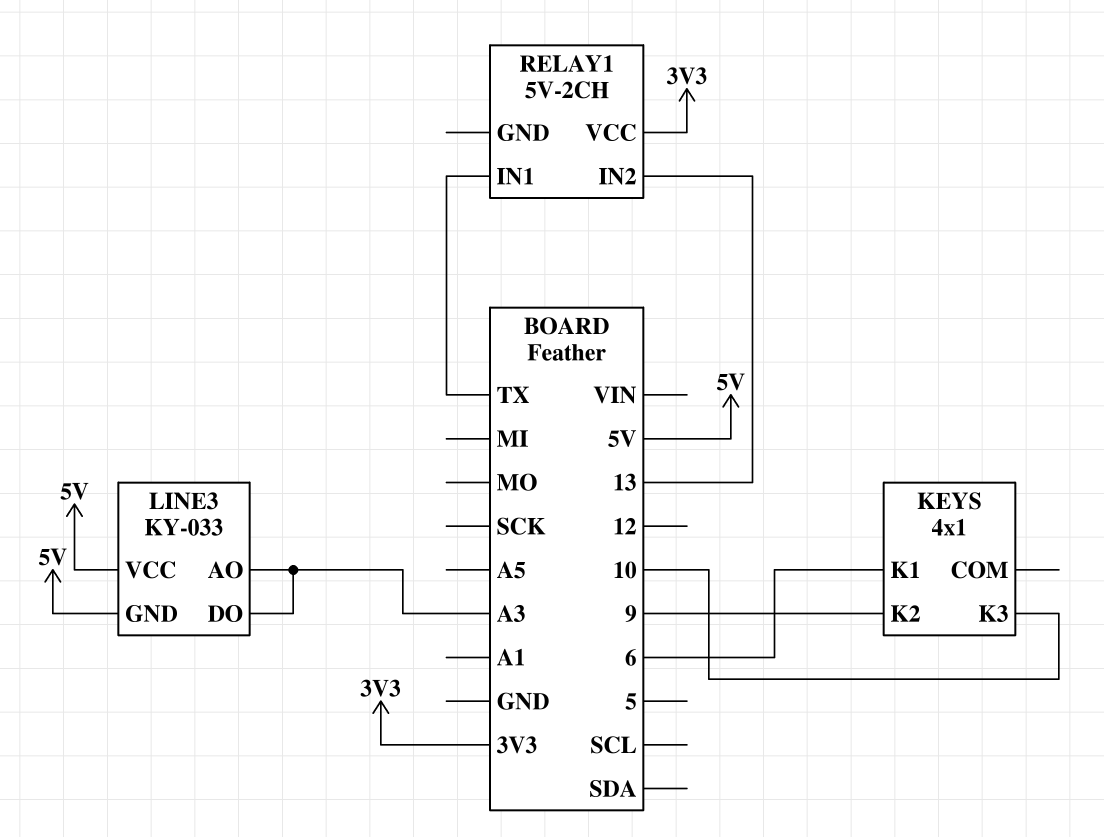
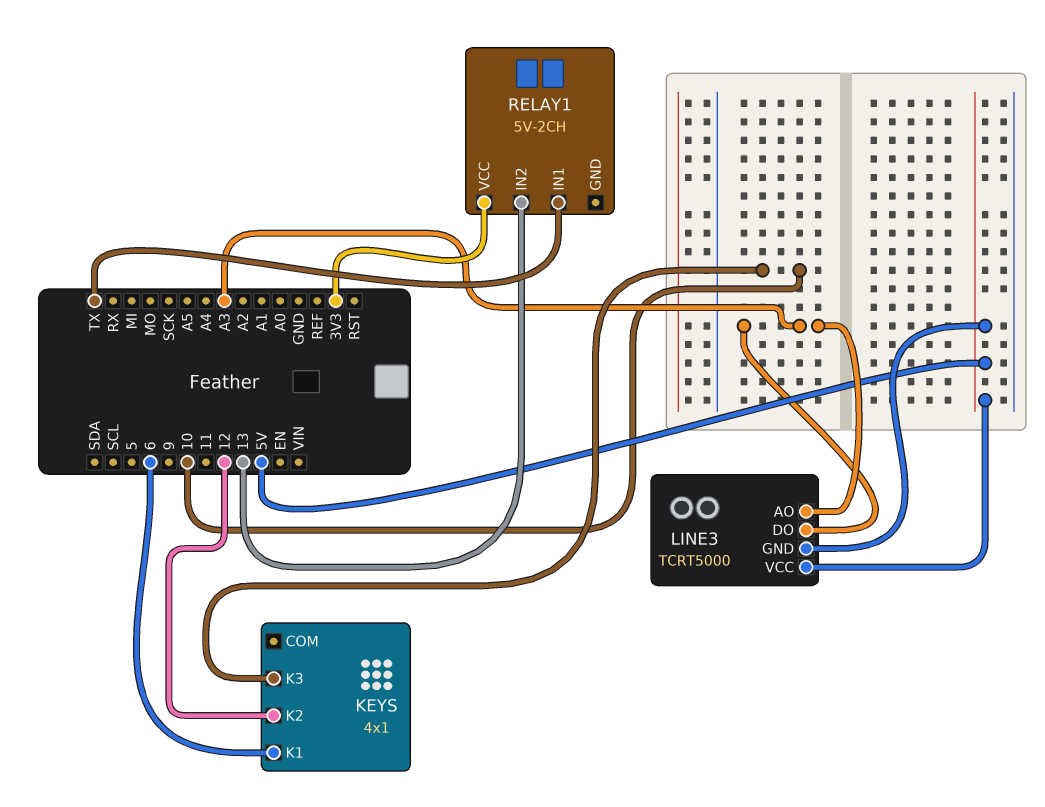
KEYS pin K2: 9 -> 12
LINE3: KY-033 -> TCRT5000

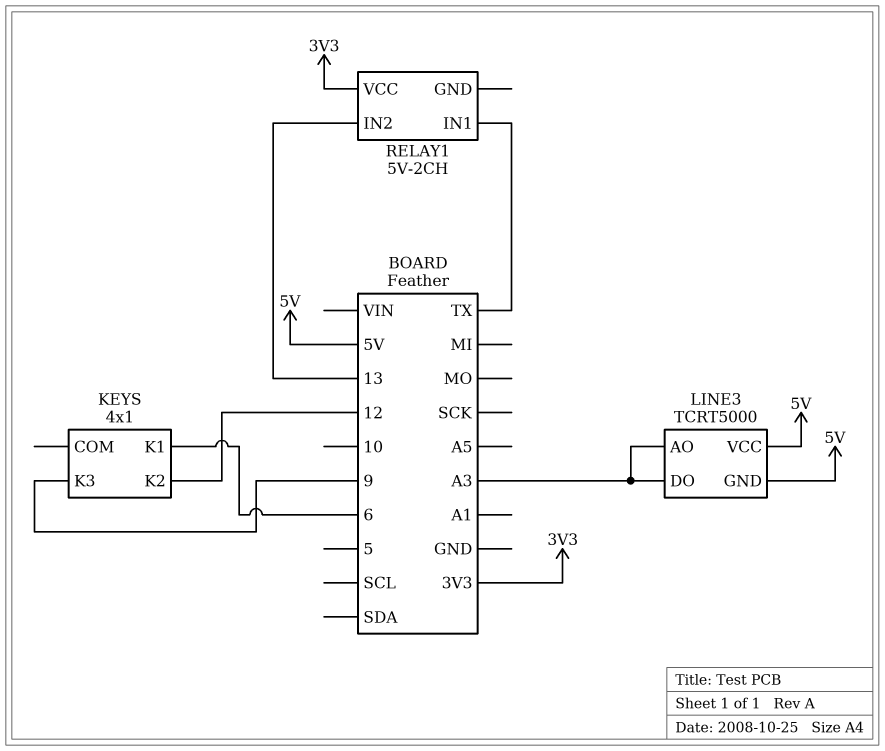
KEYS pin K3: 10 -> 9

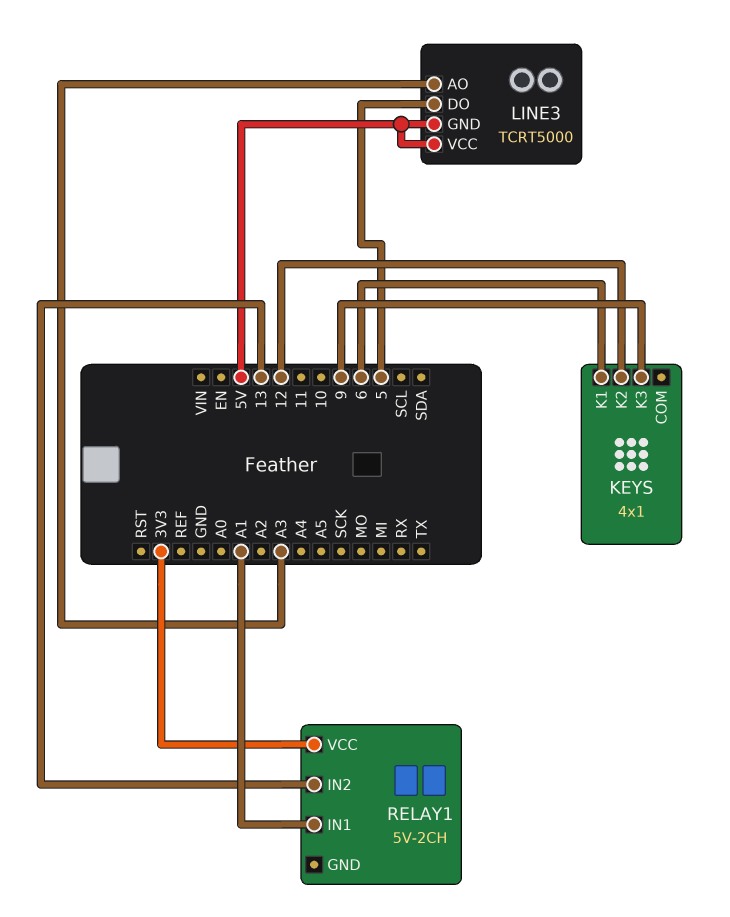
LINE3 pin DO: A3 -> 5
RELAY1 pin IN1: TX -> A1

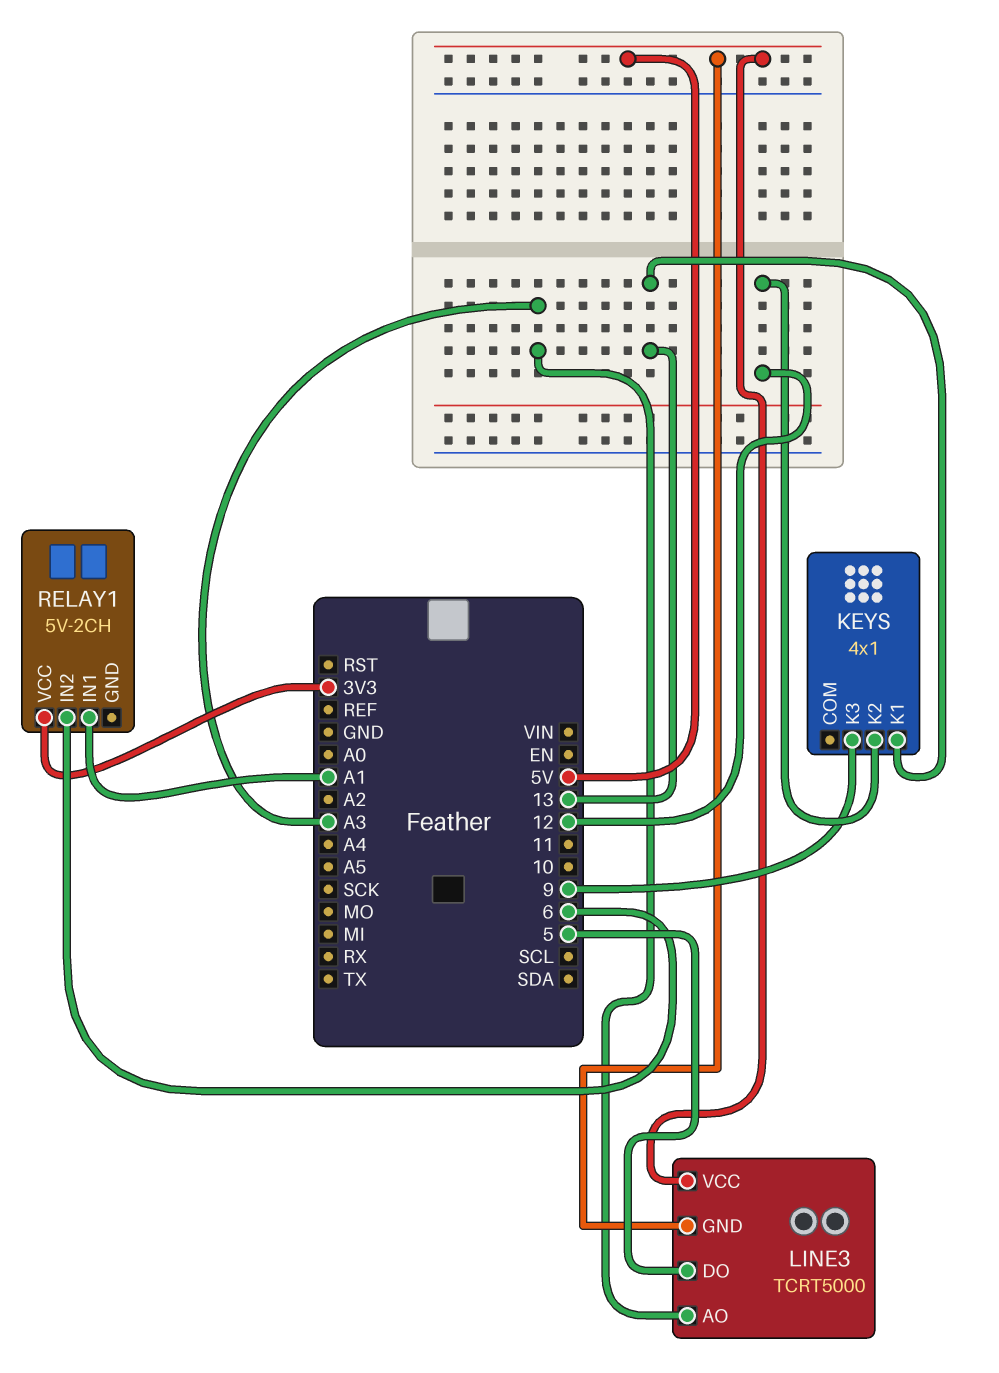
KEYS pin K1: 6 -> 13
RELAY1 pin IN2: 13 -> 6

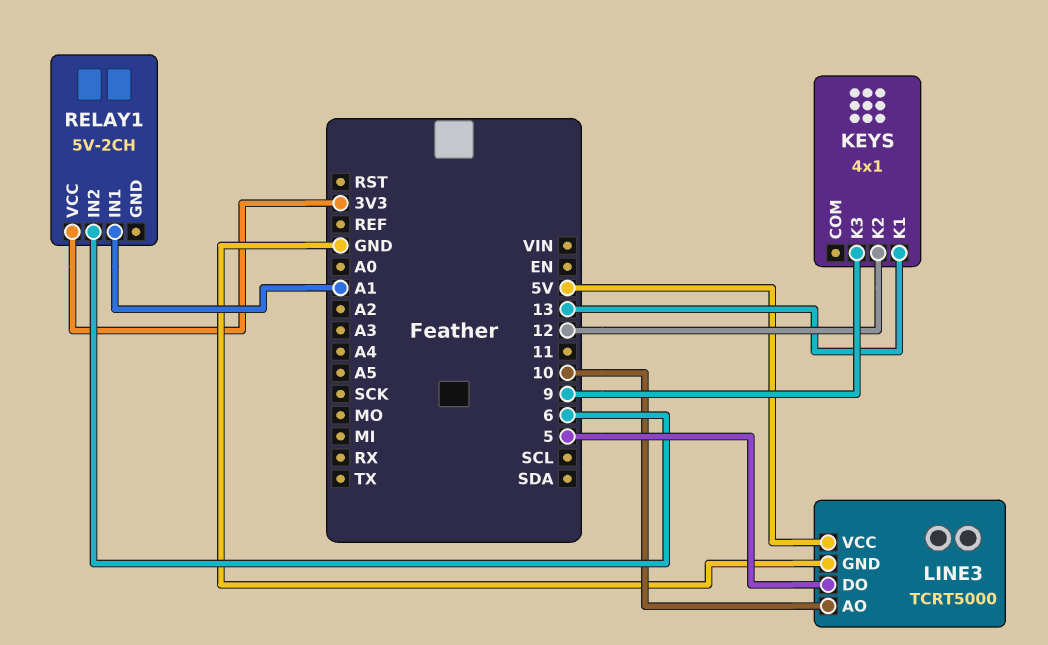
LINE3 pin AO: A3 -> 10
LINE3 pin GND: 5V -> GND

